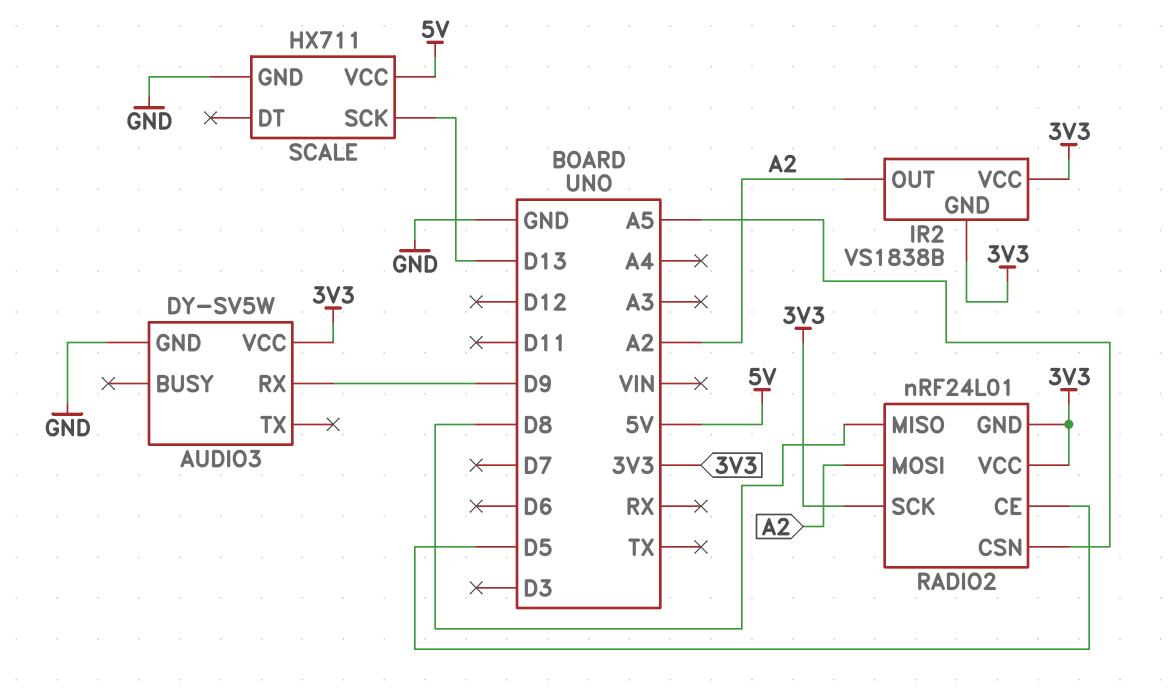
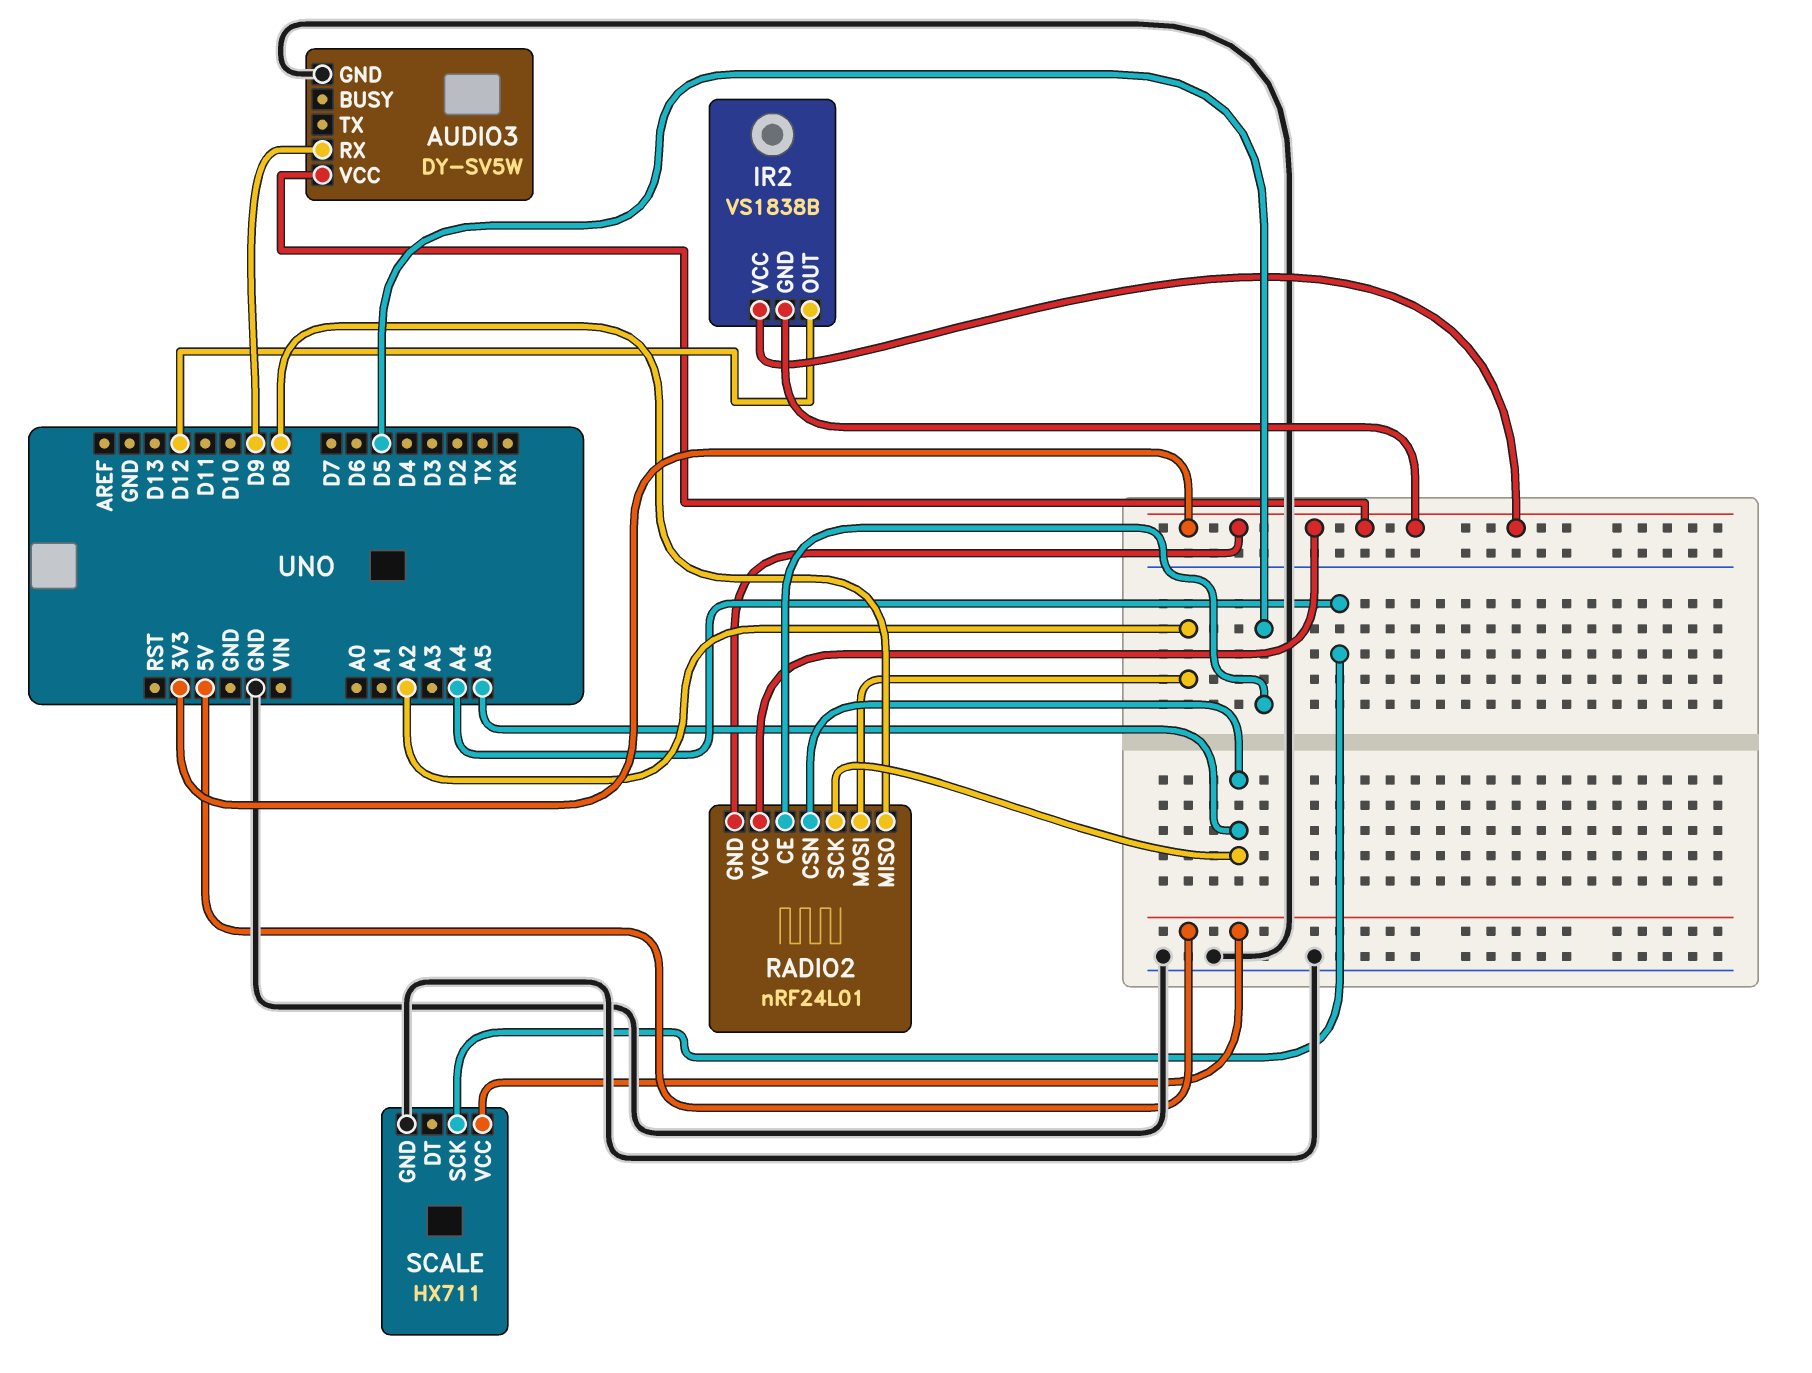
IR2 pin OUT: A2 -> D12
RADIO2 pin SCK: 3V3 -> A5
SCALE pin SCK: D13 -> A4

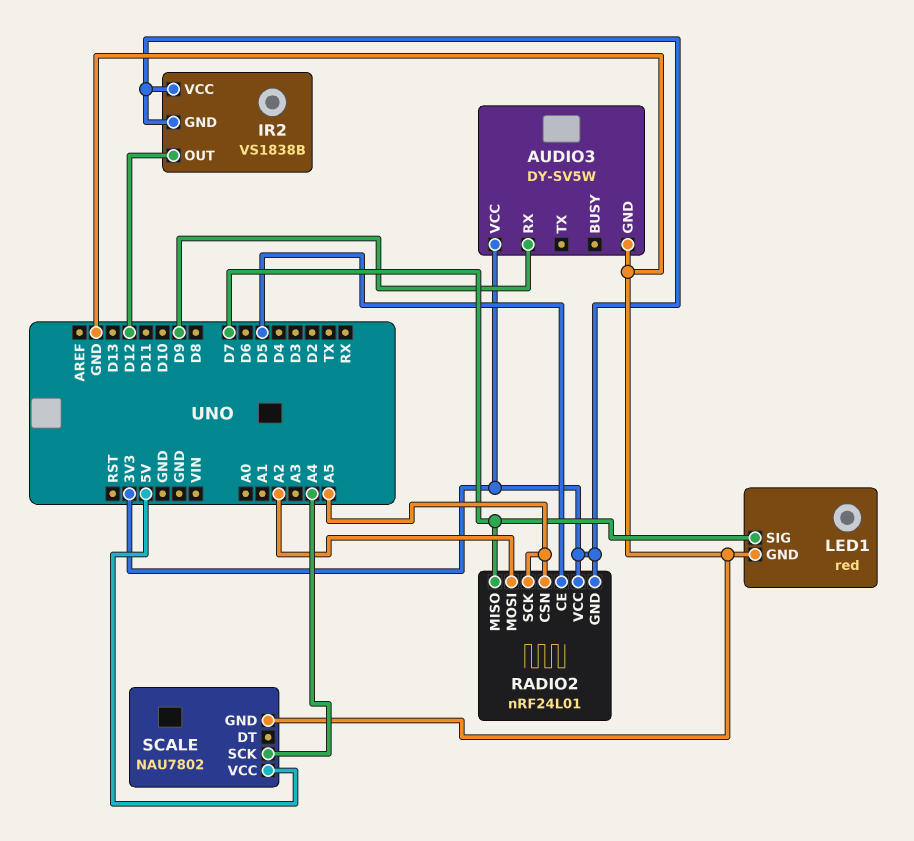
LED1: none -> red
LED1 pin GND: none -> GND
LED1 pin SIG: none -> D7
RADIO2 pin MISO: D8 -> D7
SCALE: HX711 -> NAU7802

